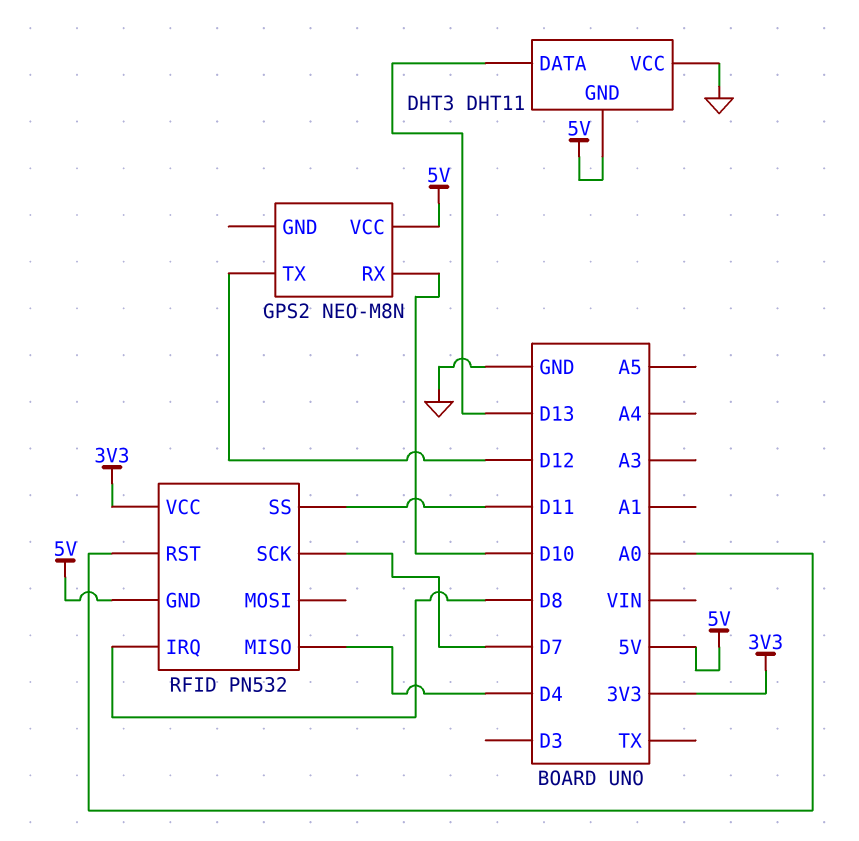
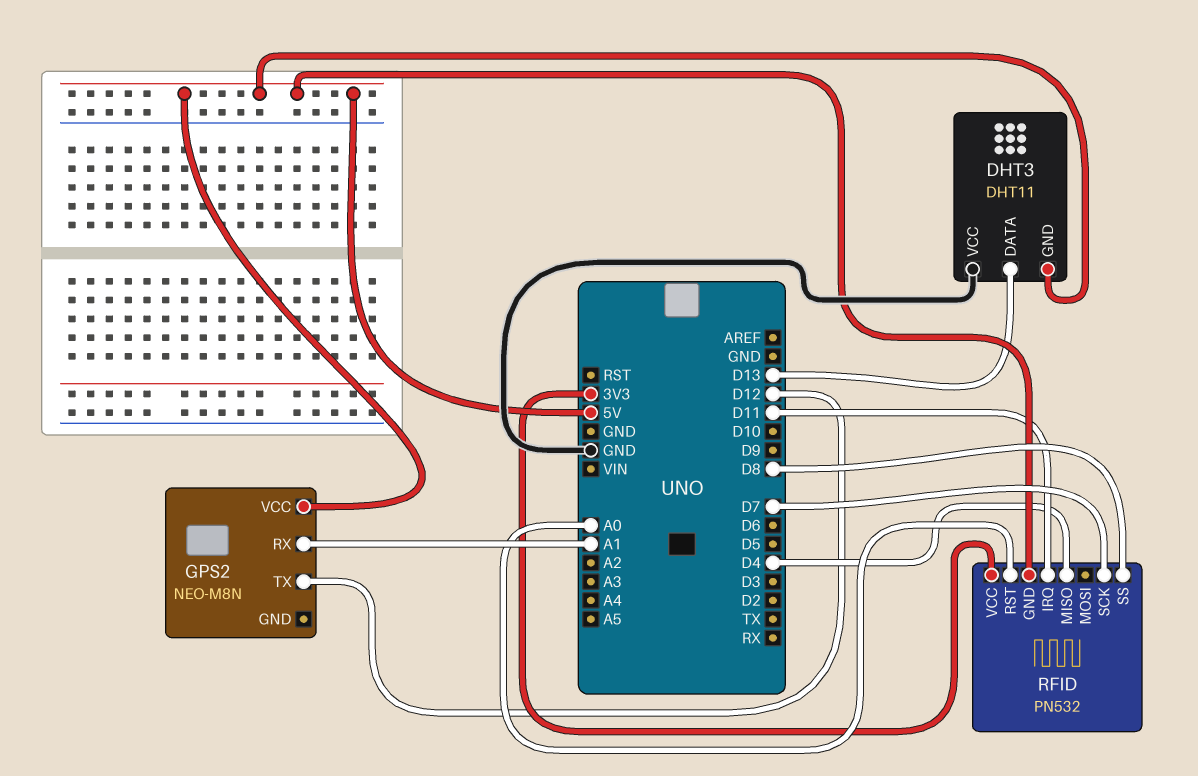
GPS2 pin RX: D10 -> A1
RFID pin IRQ: D8 -> D11
RFID pin SS: D11 -> D8

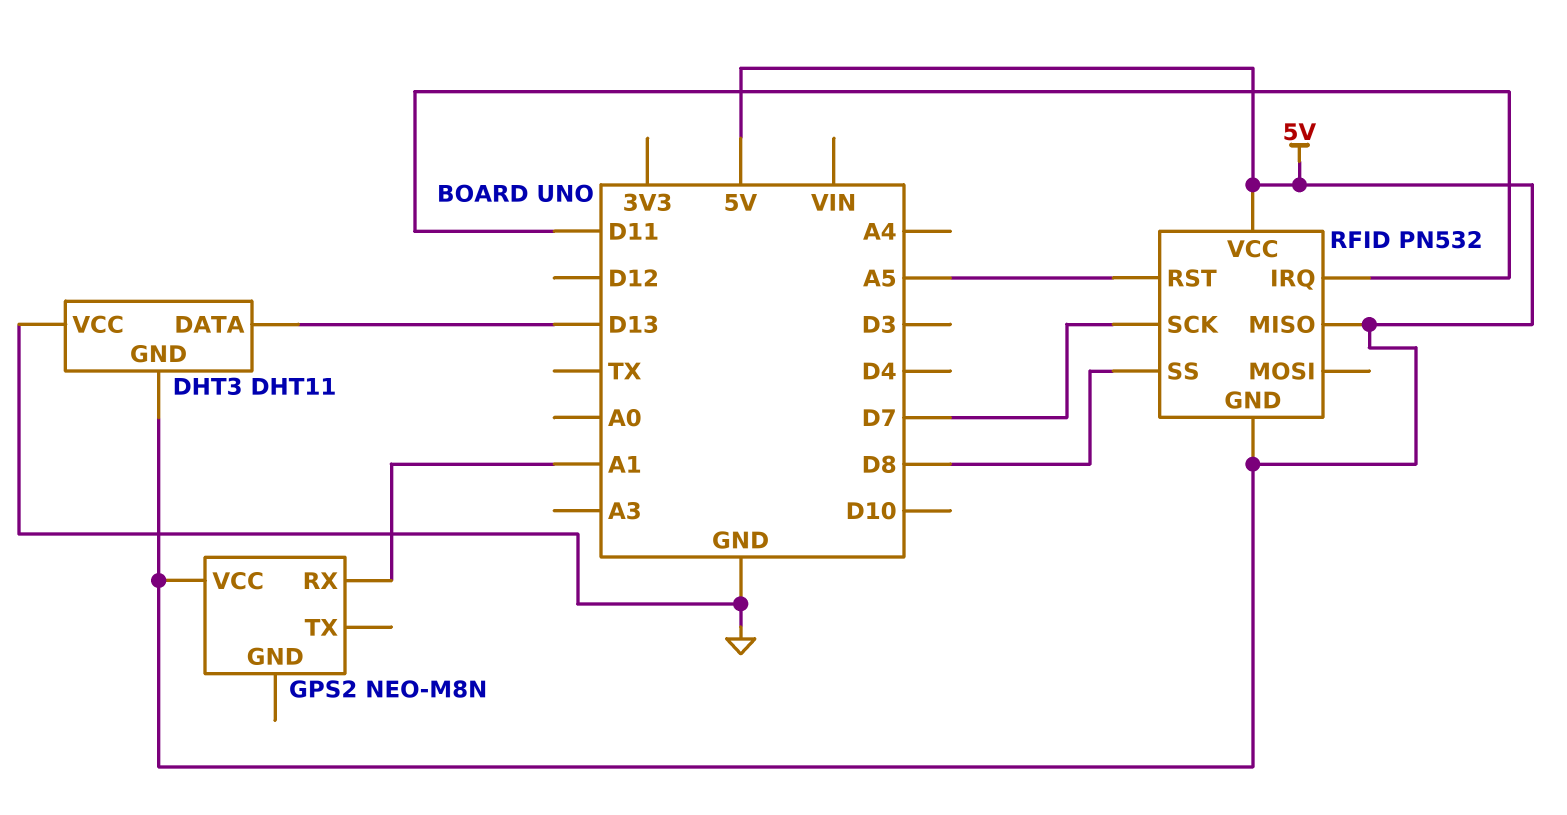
GPS2 pin TX: D12 -> none
RFID pin MISO: D4 -> 5V
RFID pin RST: A0 -> A5
RFID pin VCC: 3V3 -> 5V

